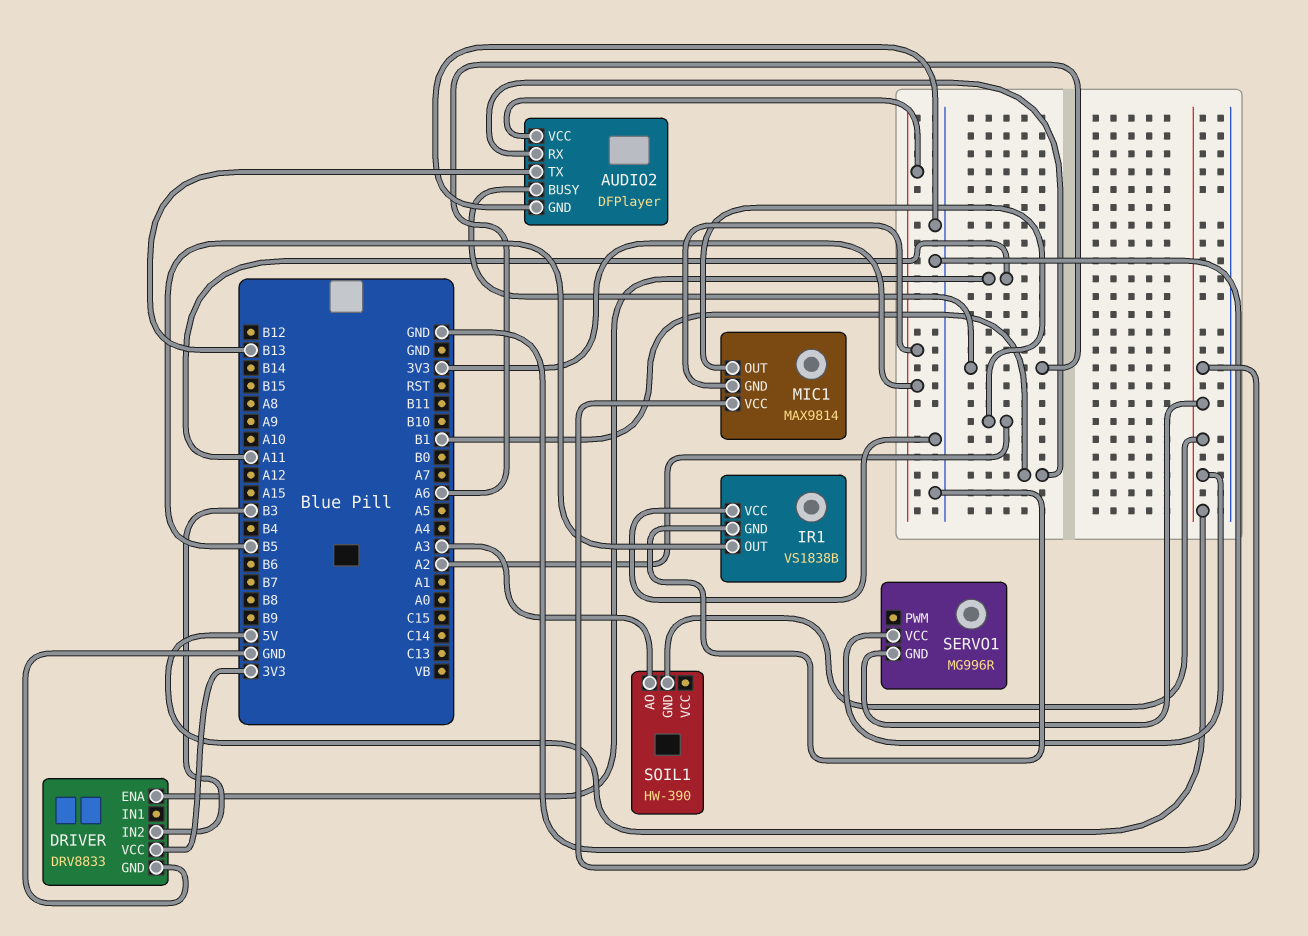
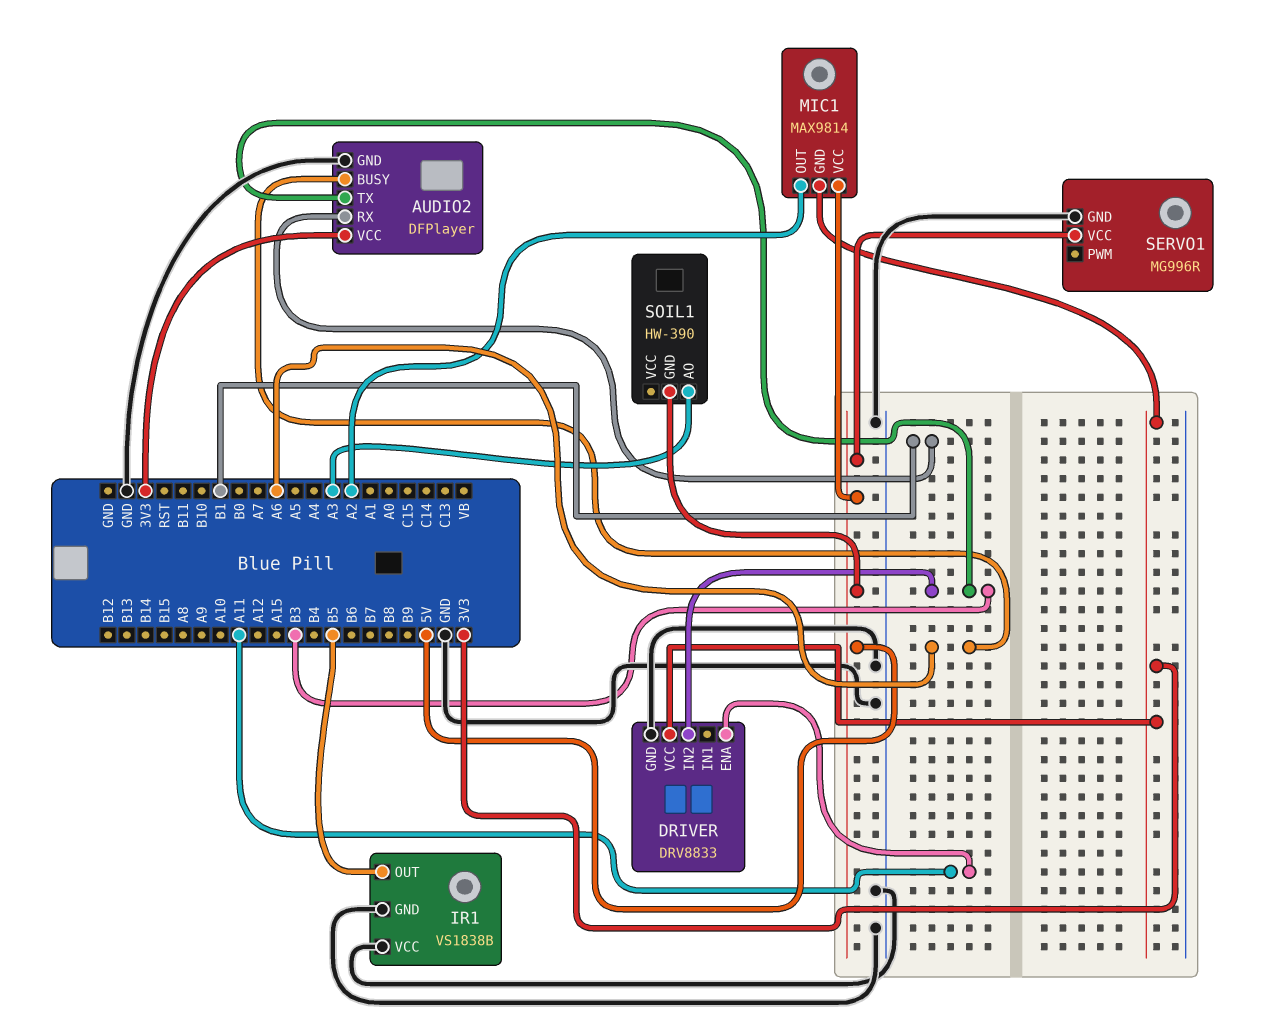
AUDIO2 pin TX: B13 -> B3
SERVO1 pin GND: 5V -> GND

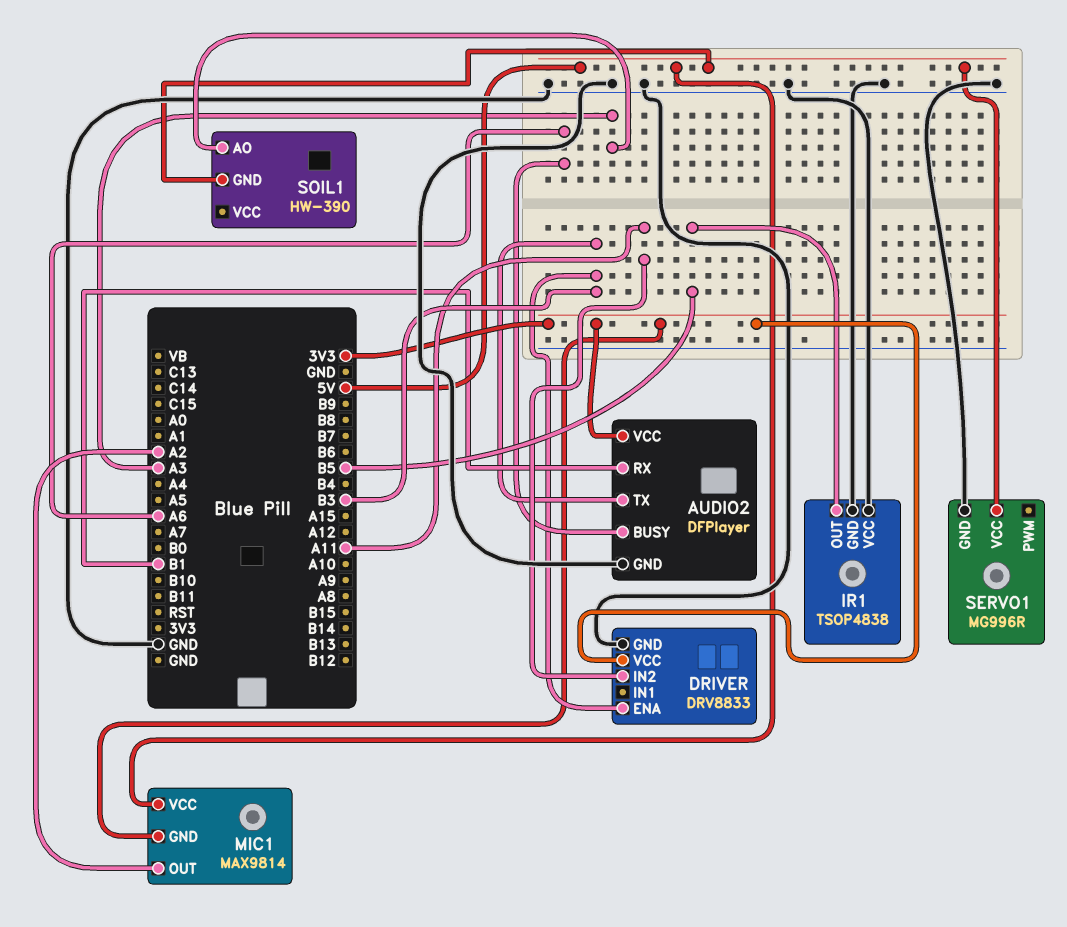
DRIVER pin ENA: A11 -> B3
DRIVER pin IN2: B3 -> A11
IR1: VS1838B -> TSOP4838

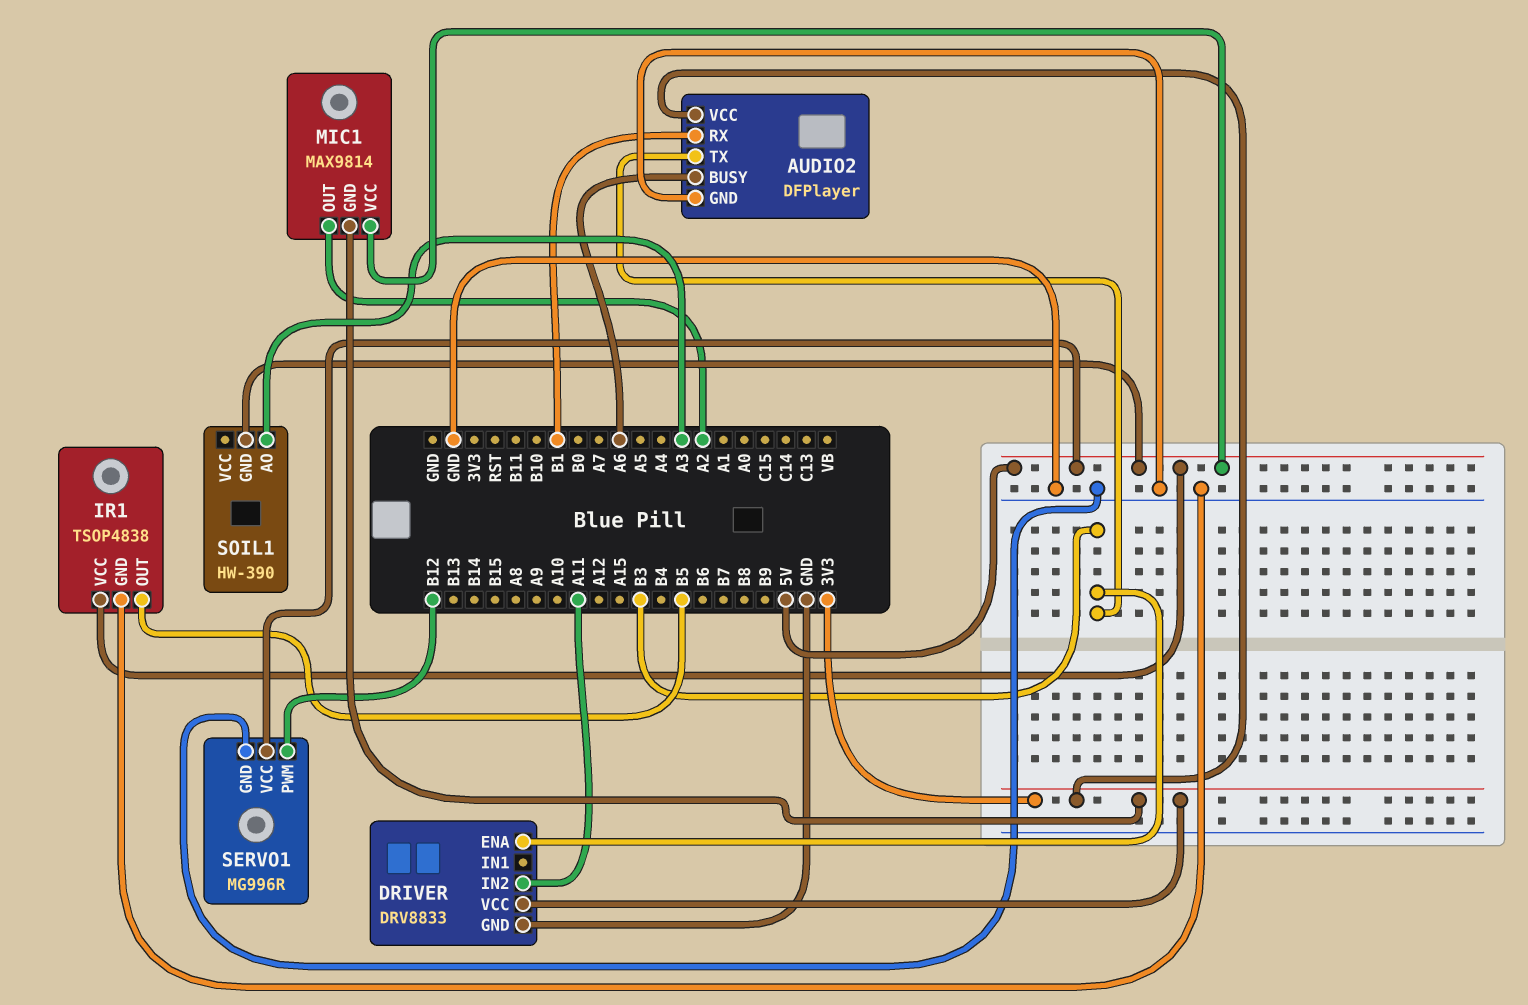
IR1 pin VCC: GND -> 5V
SERVO1 pin PWM: none -> B12

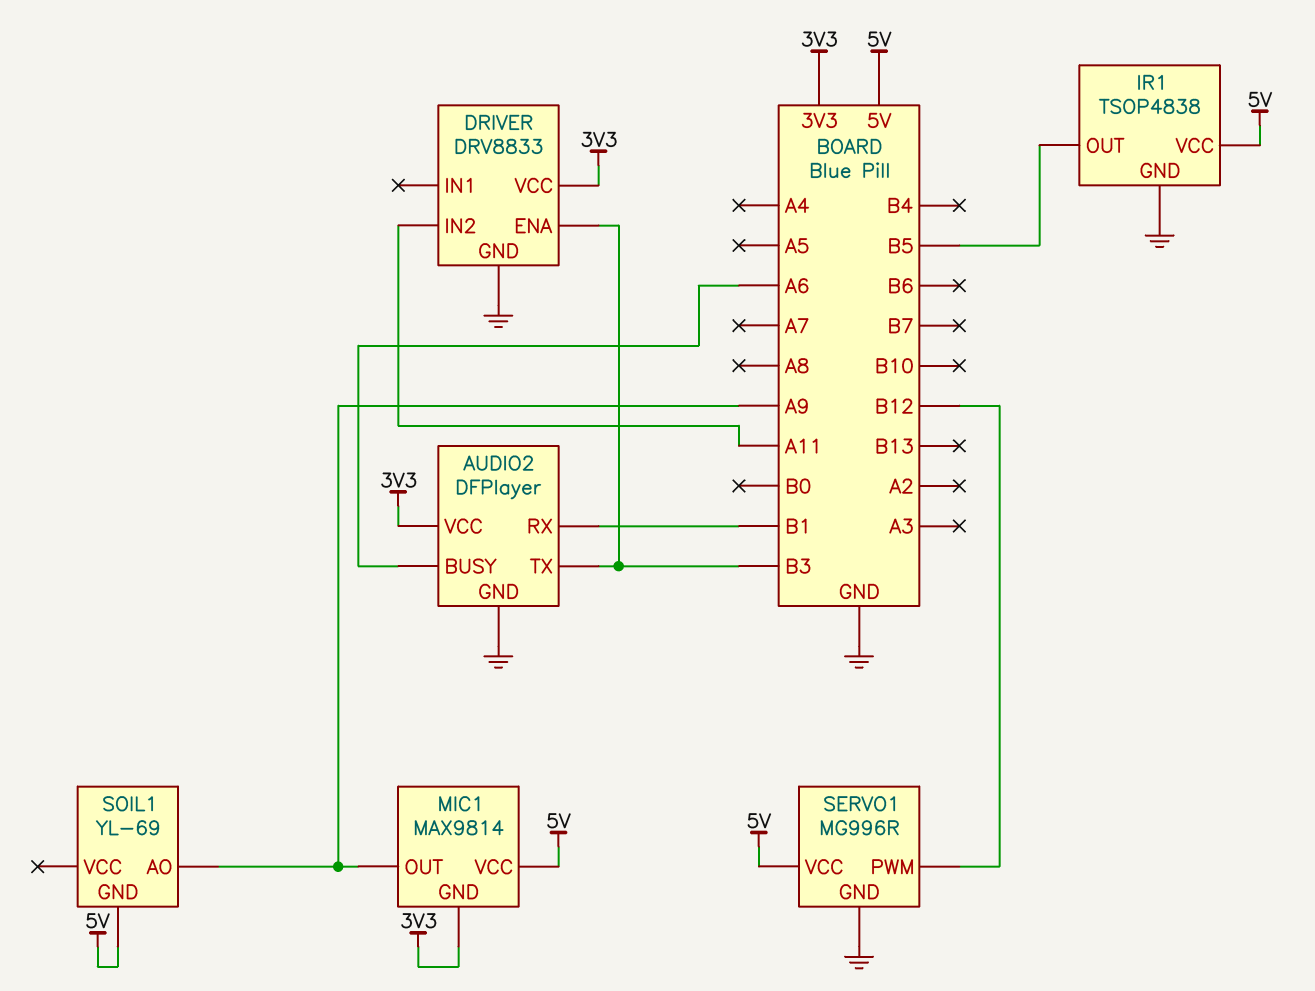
MIC1 pin OUT: A2 -> A9
SOIL1: HW-390 -> YL-69
SOIL1 pin AO: A3 -> A9

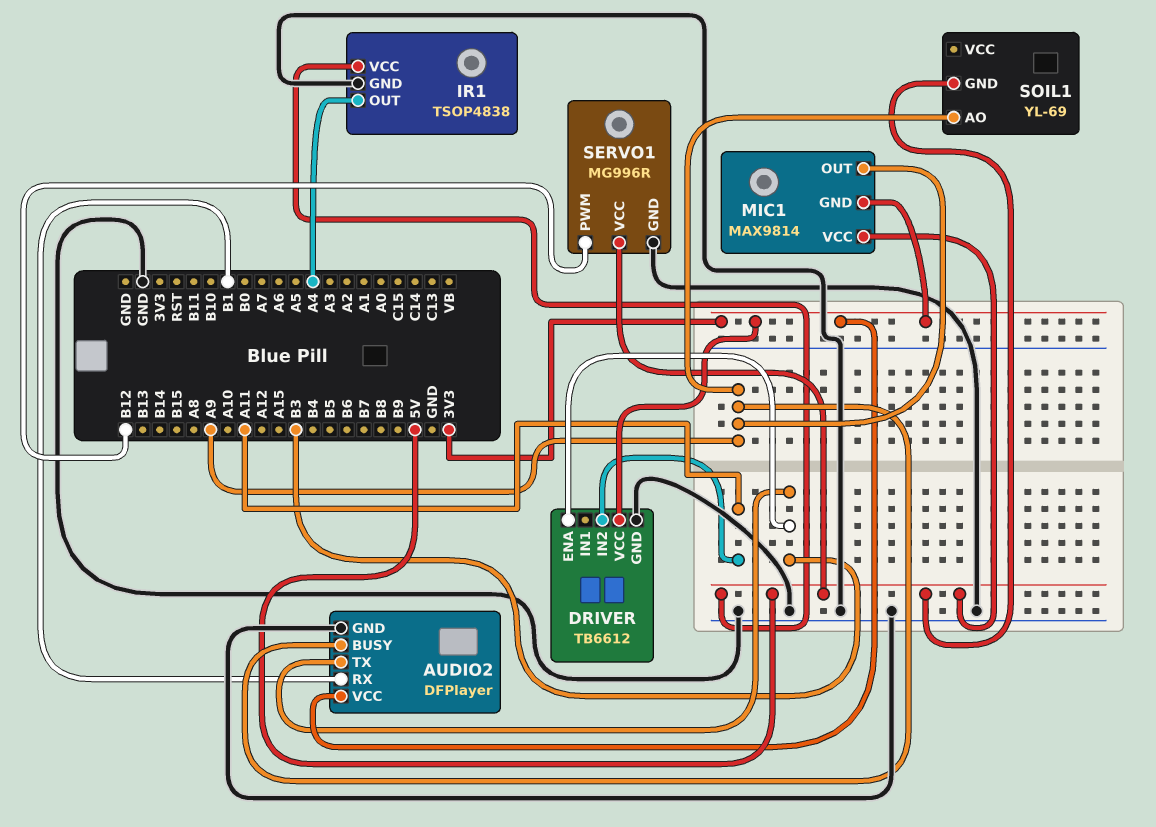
AUDIO2 pin BUSY: A6 -> A9
DRIVER: DRV8833 -> TB6612
IR1 pin OUT: B5 -> A4

